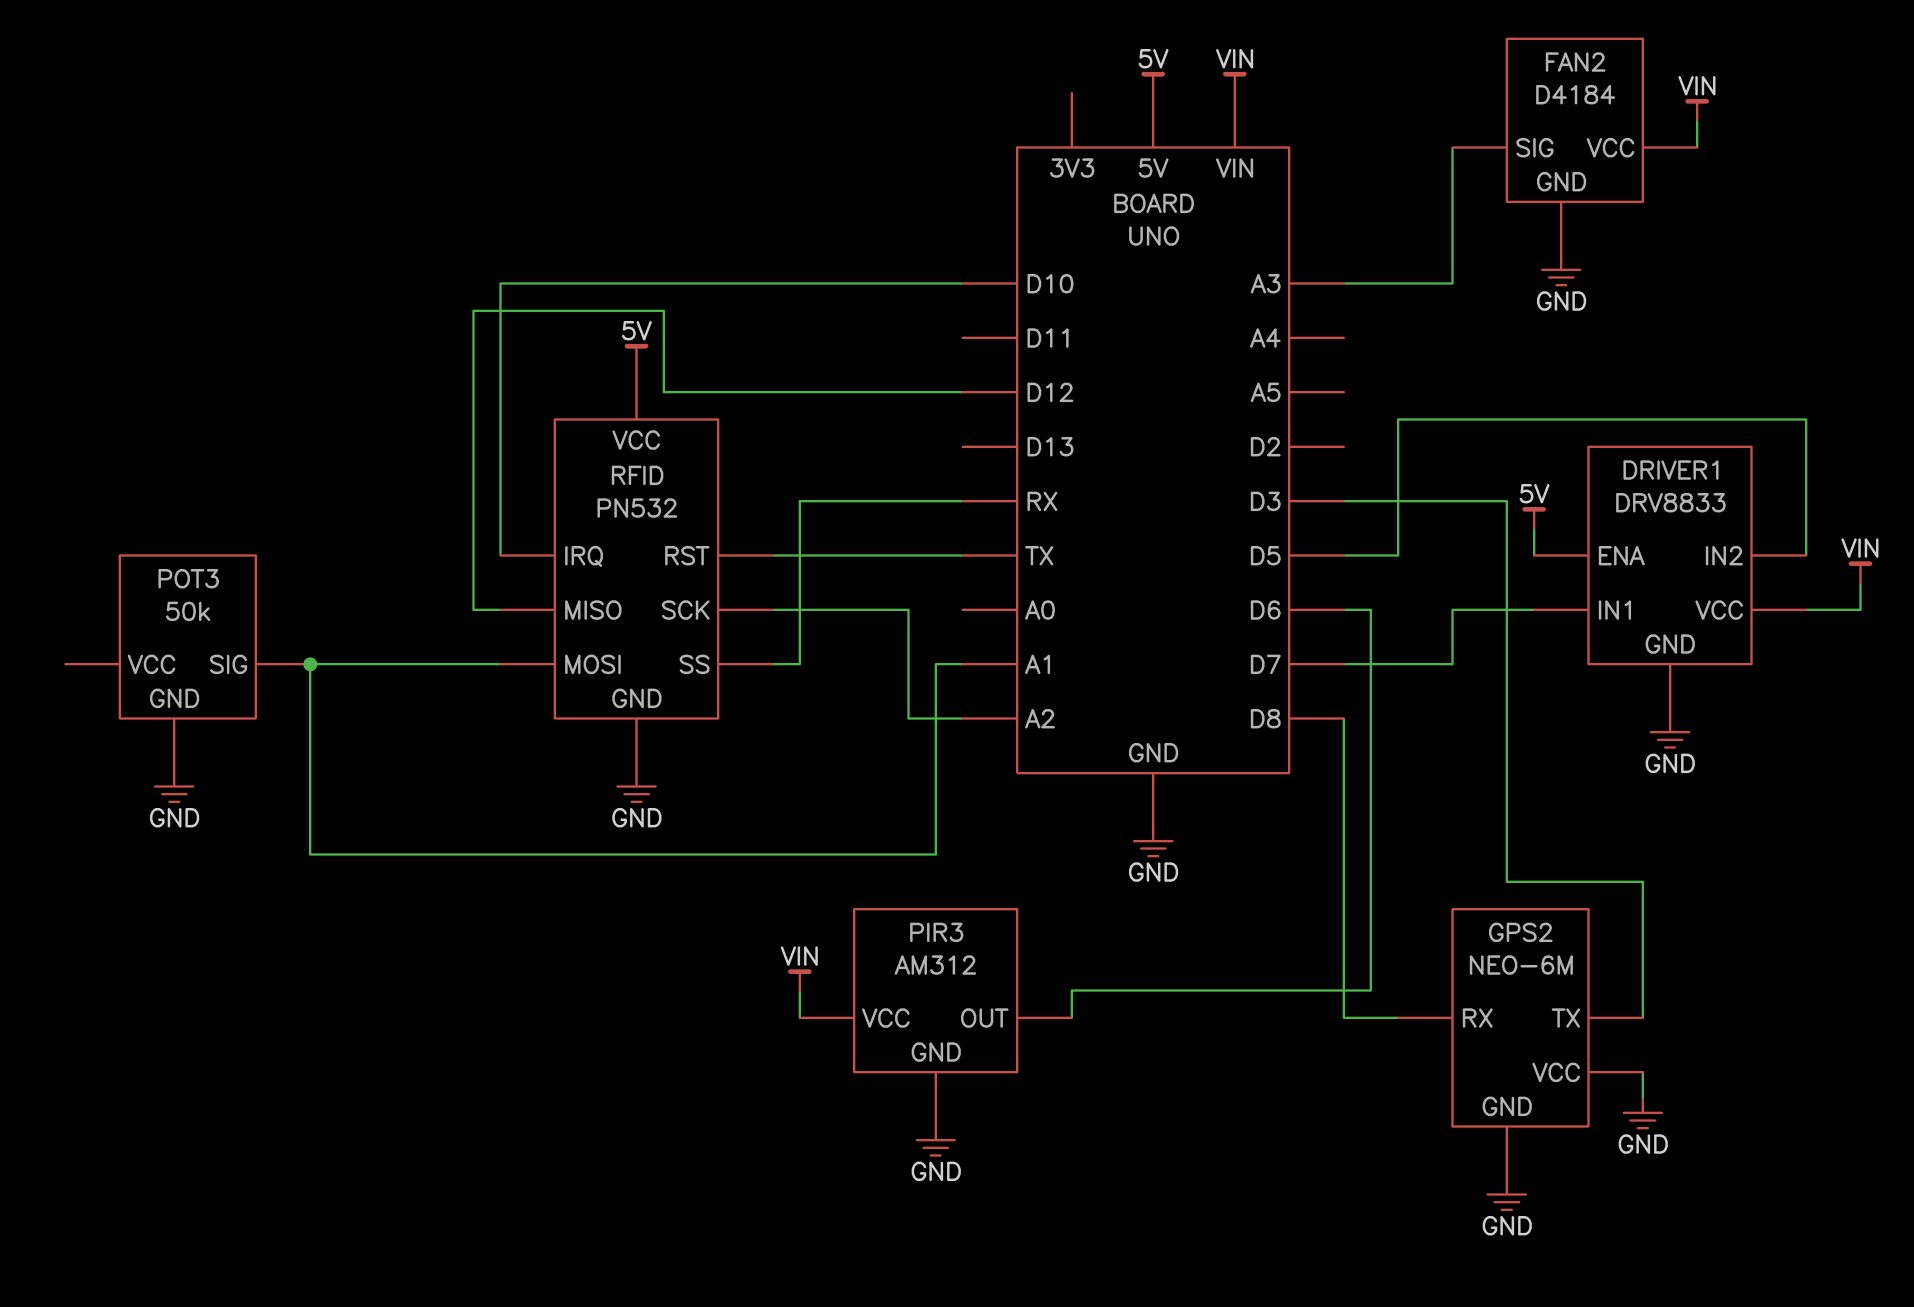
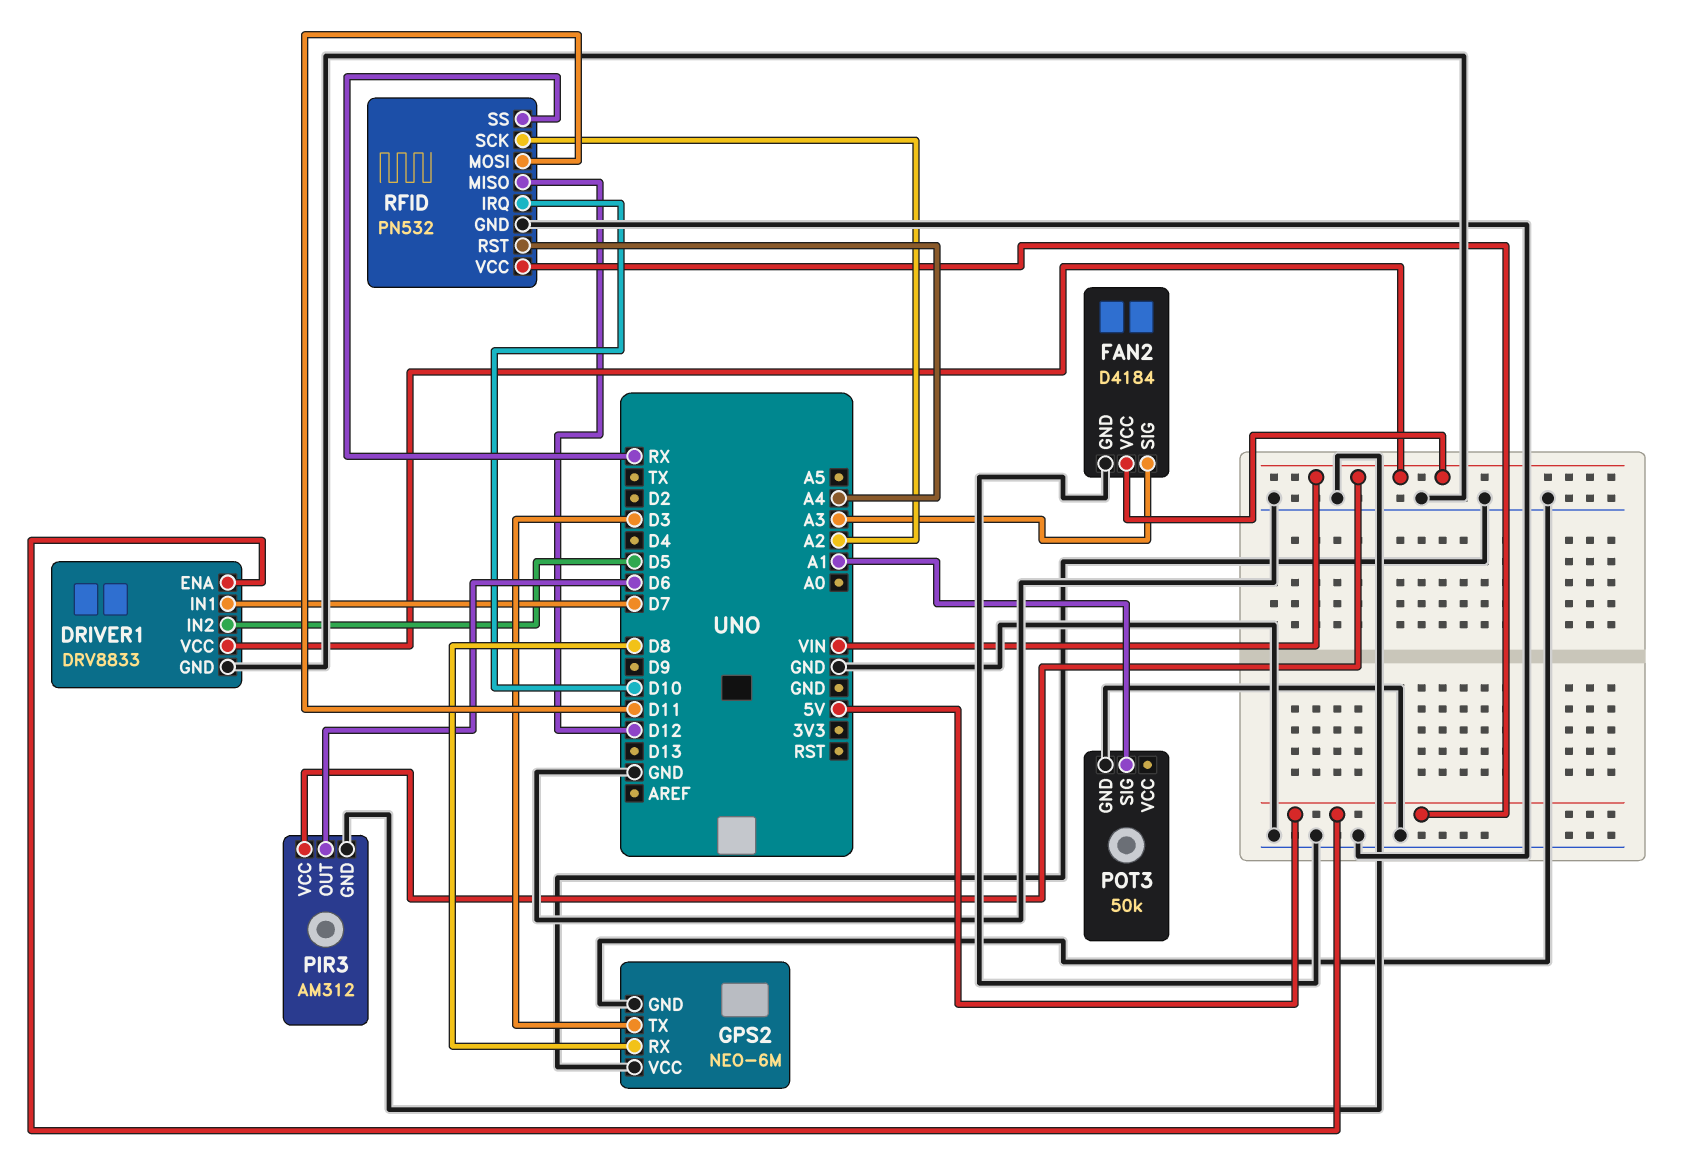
RFID pin MOSI: A1 -> D11
RFID pin RST: TX -> A4

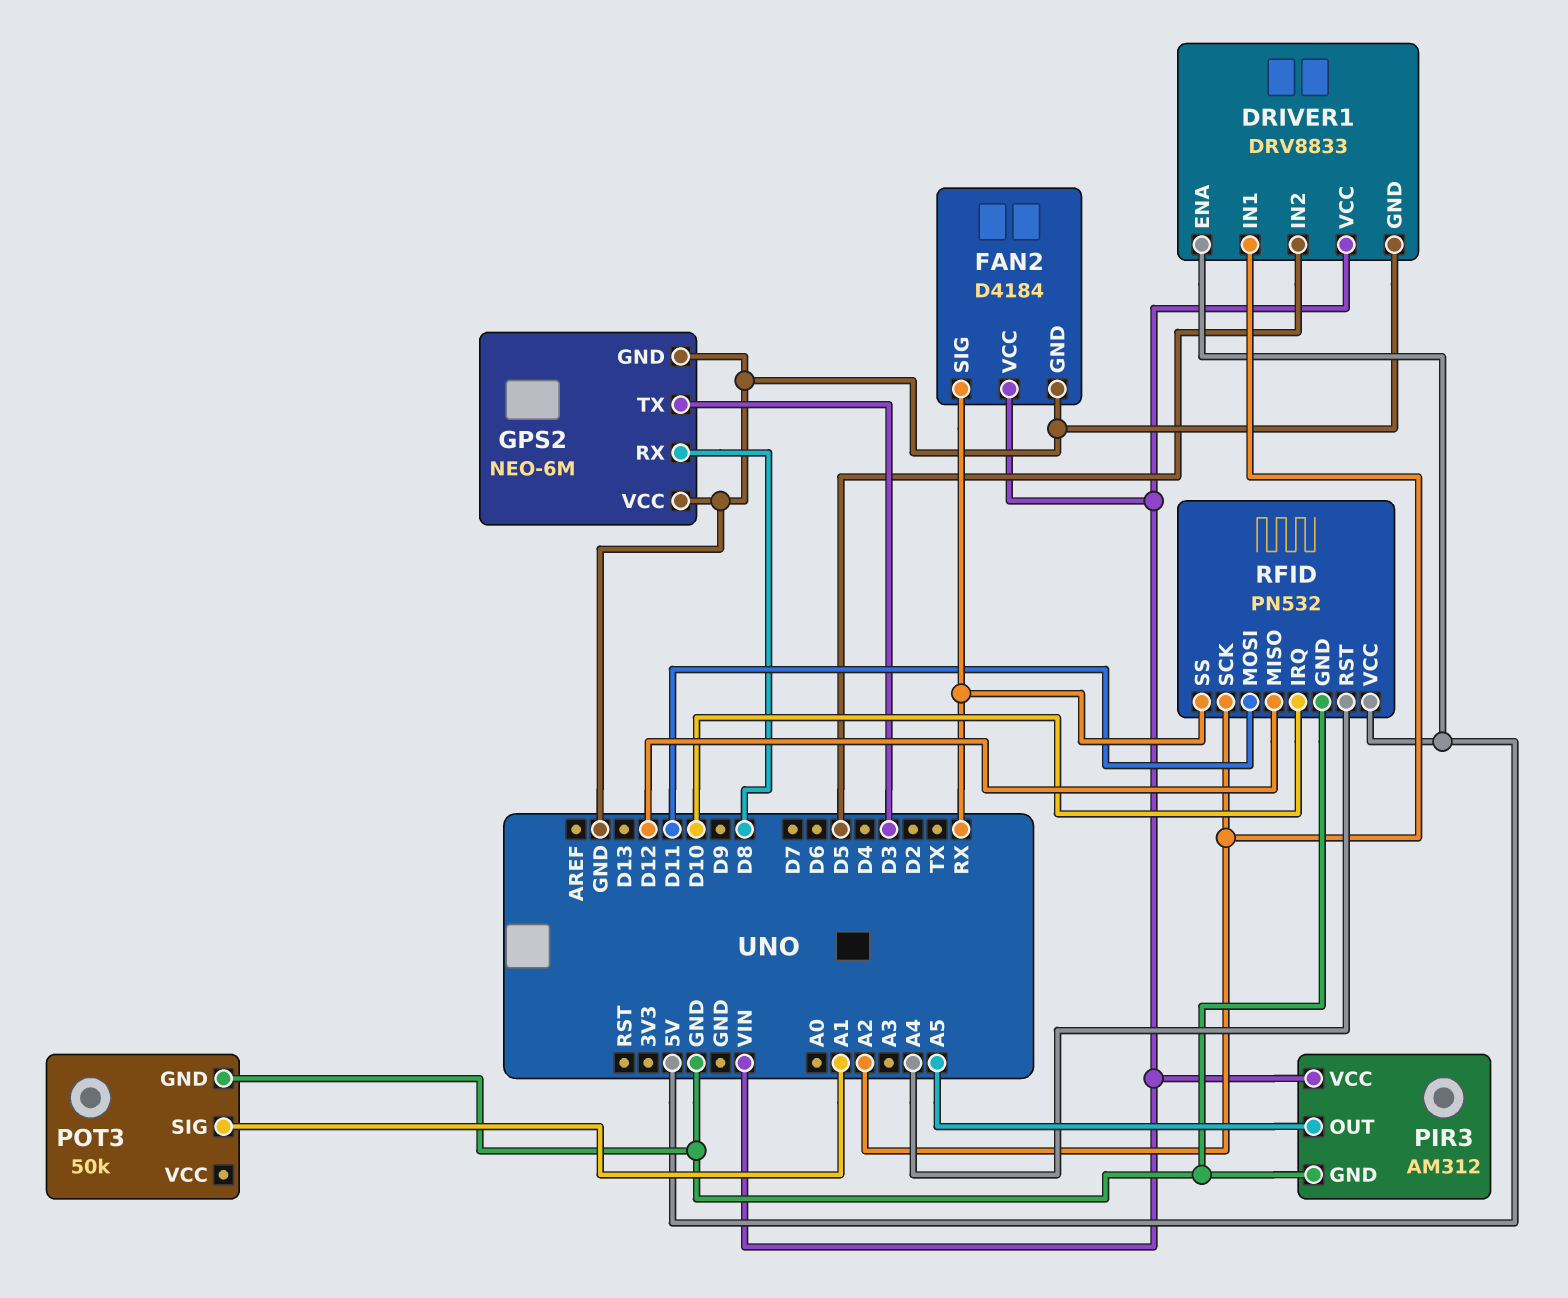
DRIVER1 pin IN1: D7 -> A2
FAN2 pin SIG: A3 -> RX
PIR3 pin OUT: D6 -> A5

